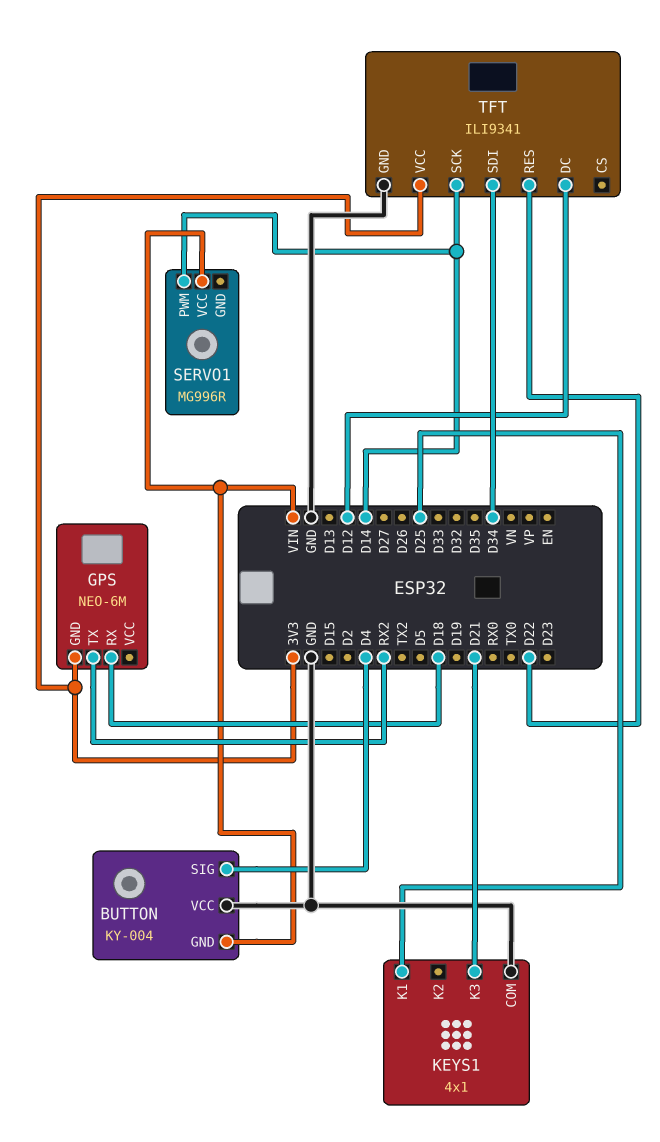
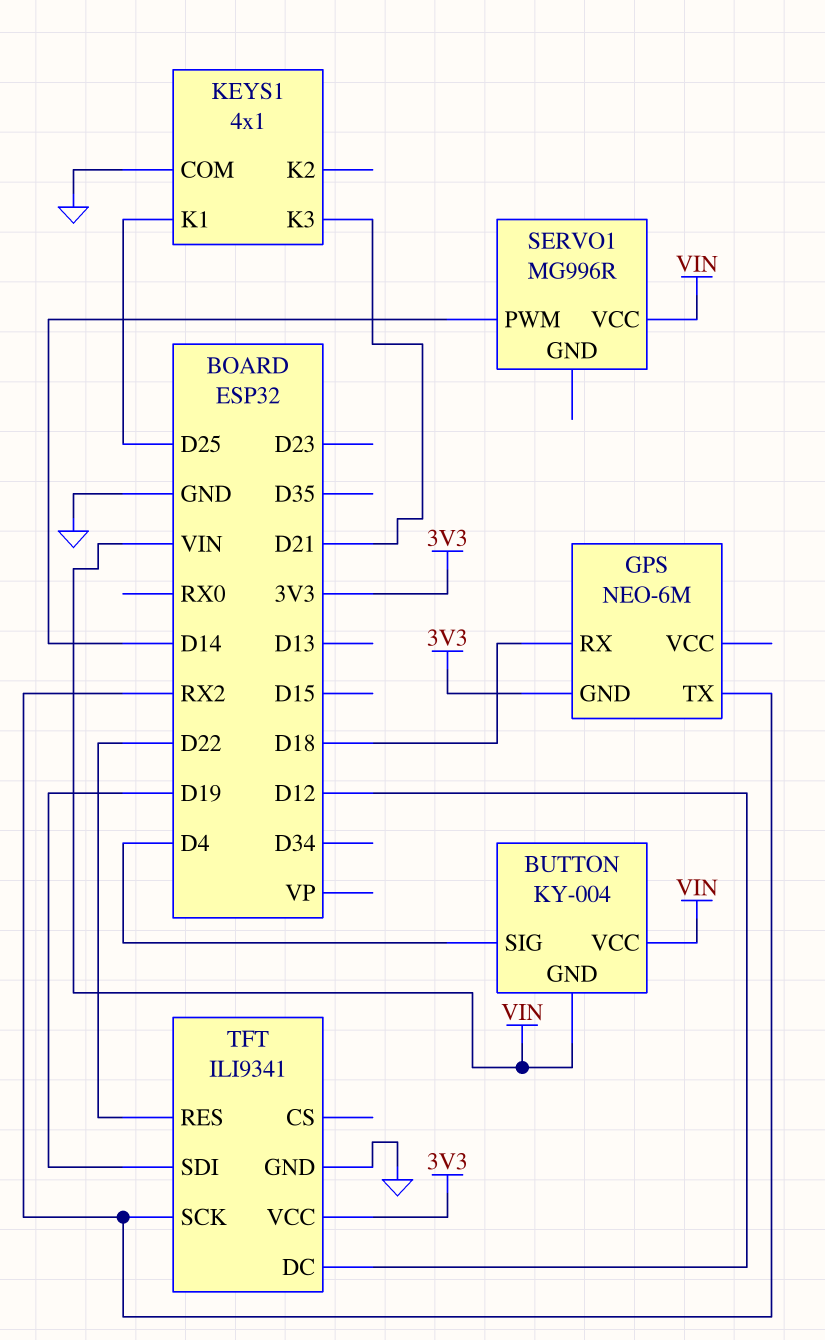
BUTTON pin VCC: GND -> VIN
TFT pin SCK: D14 -> RX2
TFT pin SDI: D34 -> D19

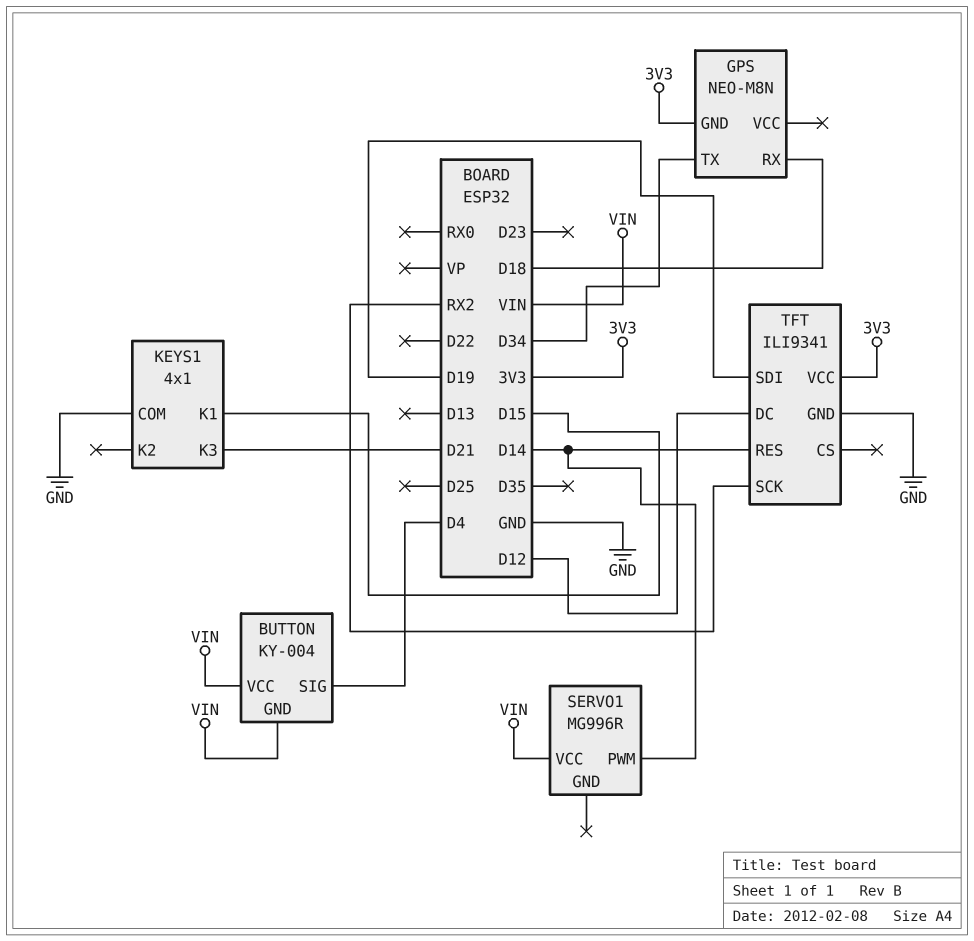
GPS: NEO-6M -> NEO-M8N
GPS pin TX: RX2 -> D34
KEYS1 pin K1: D25 -> D15
TFT pin RES: D22 -> D14

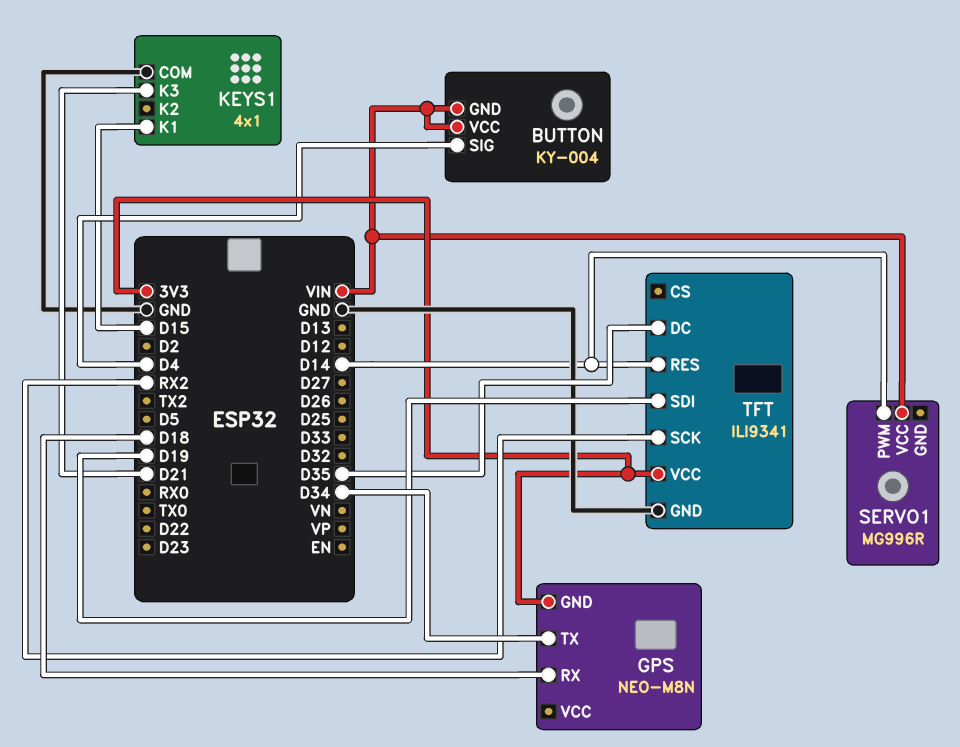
TFT pin DC: D12 -> D35

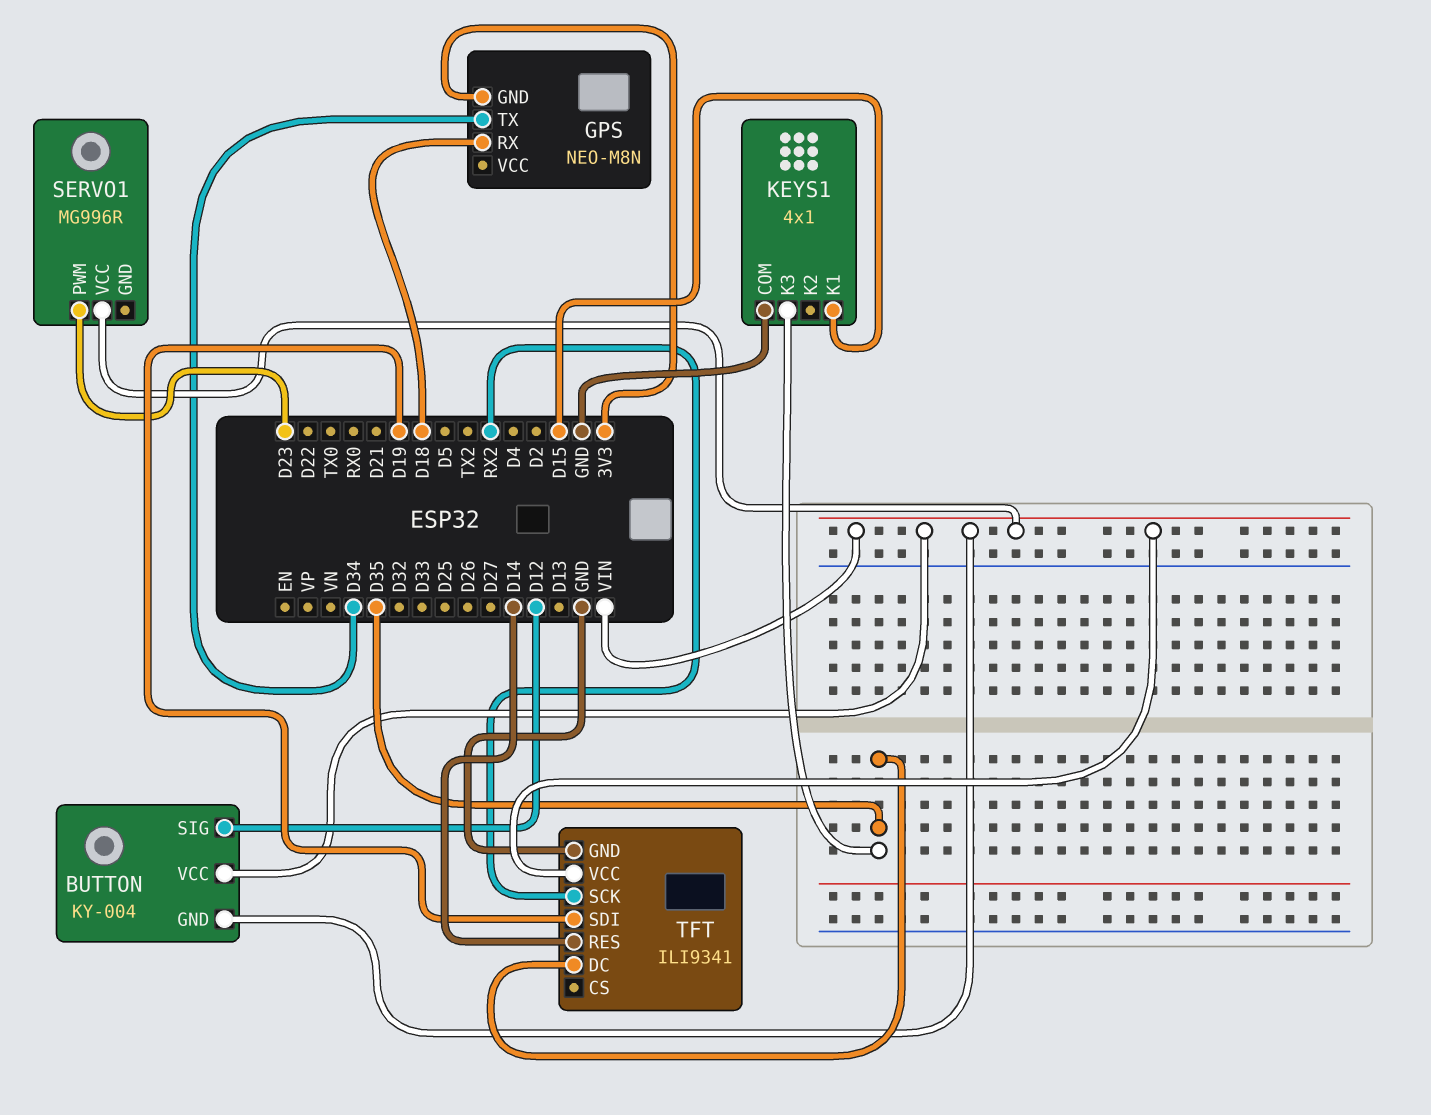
BUTTON pin SIG: D4 -> D12
KEYS1 pin K3: D21 -> D35
SERVO1 pin PWM: D14 -> D23
TFT pin VCC: 3V3 -> VIN

